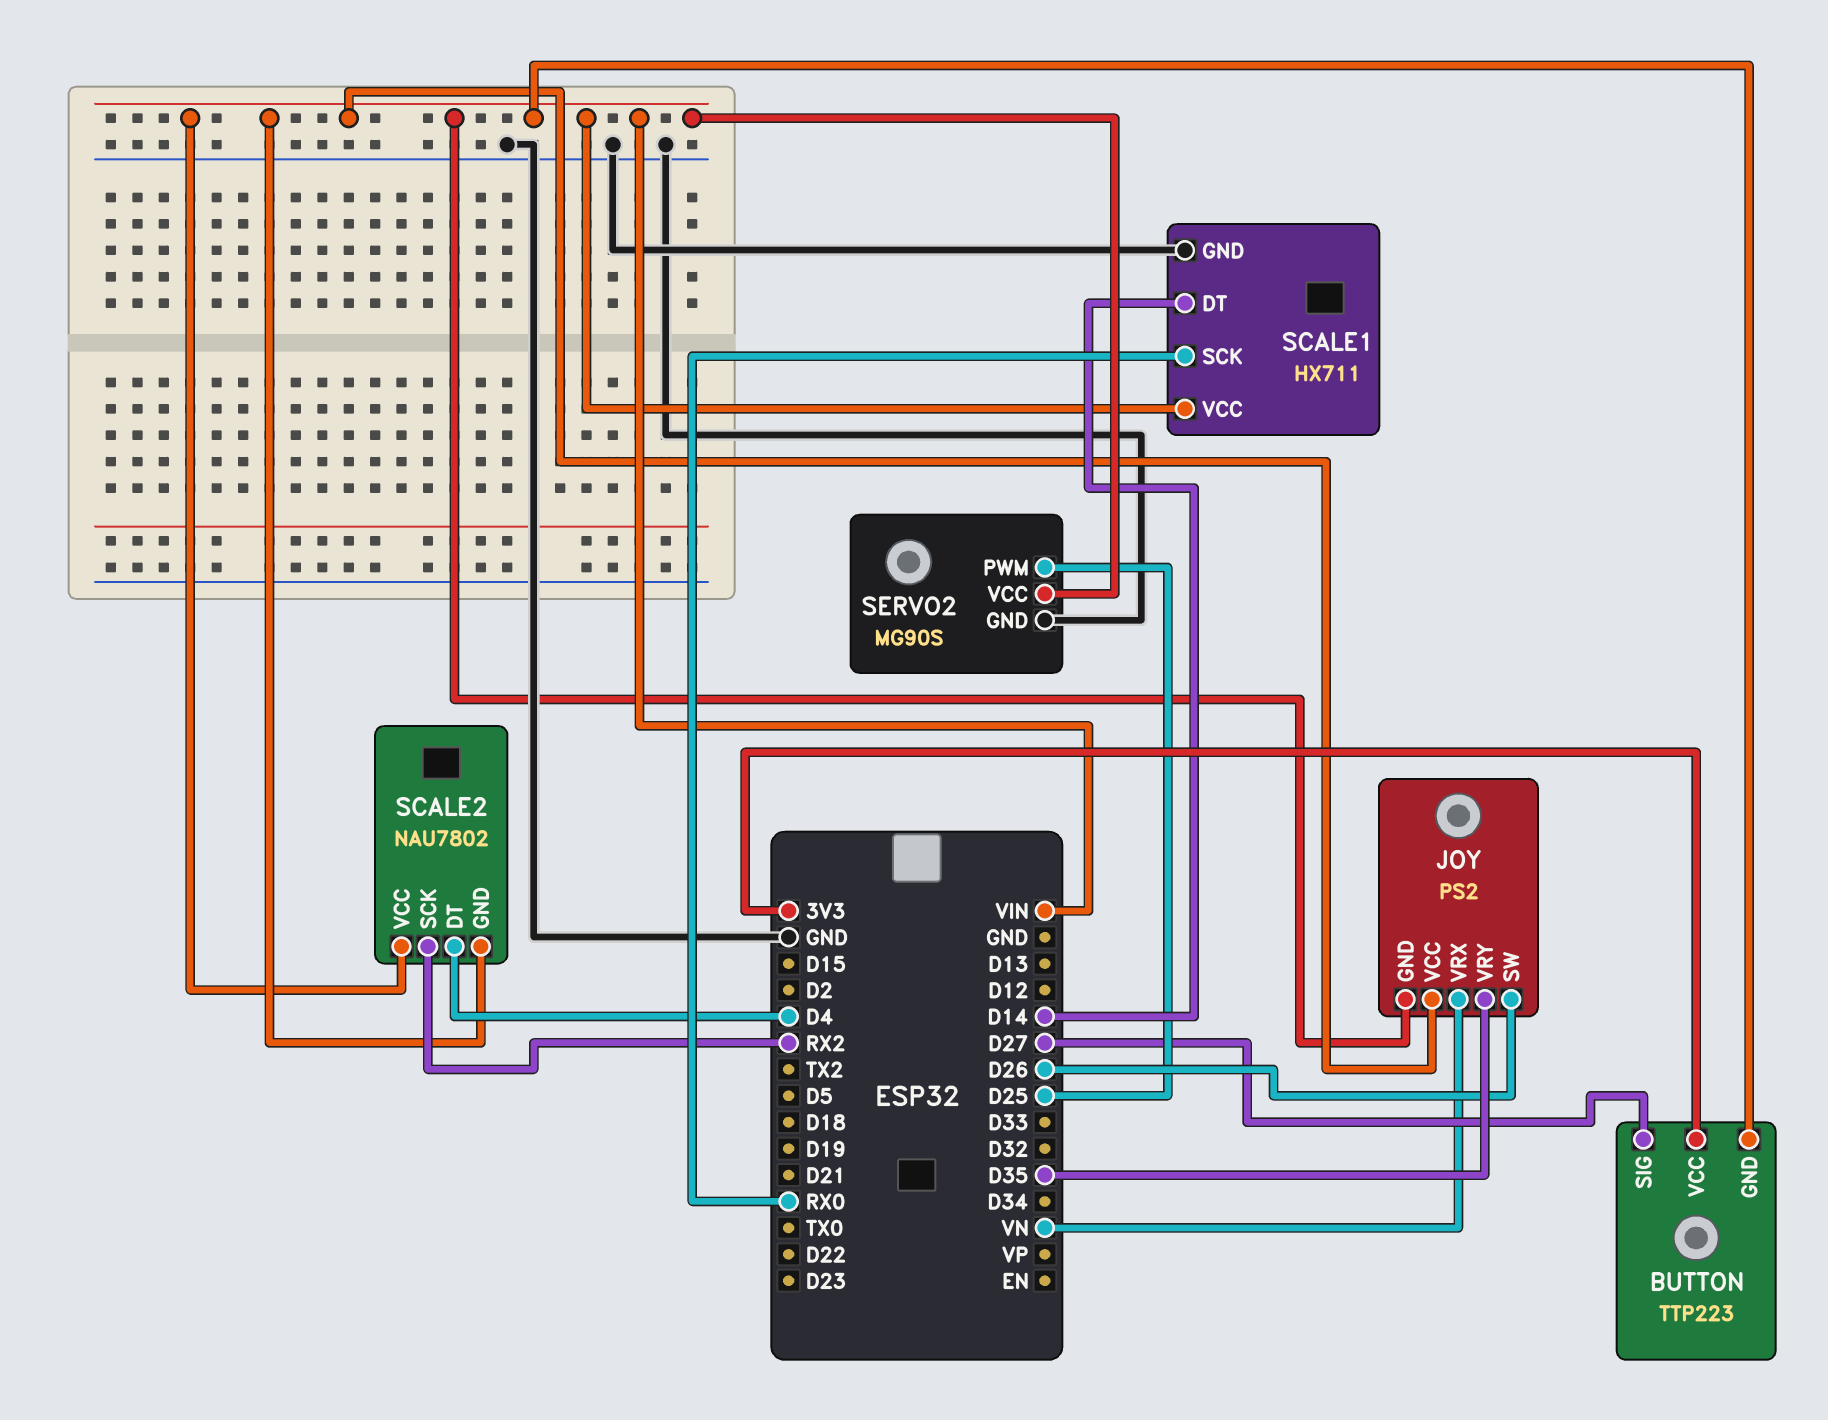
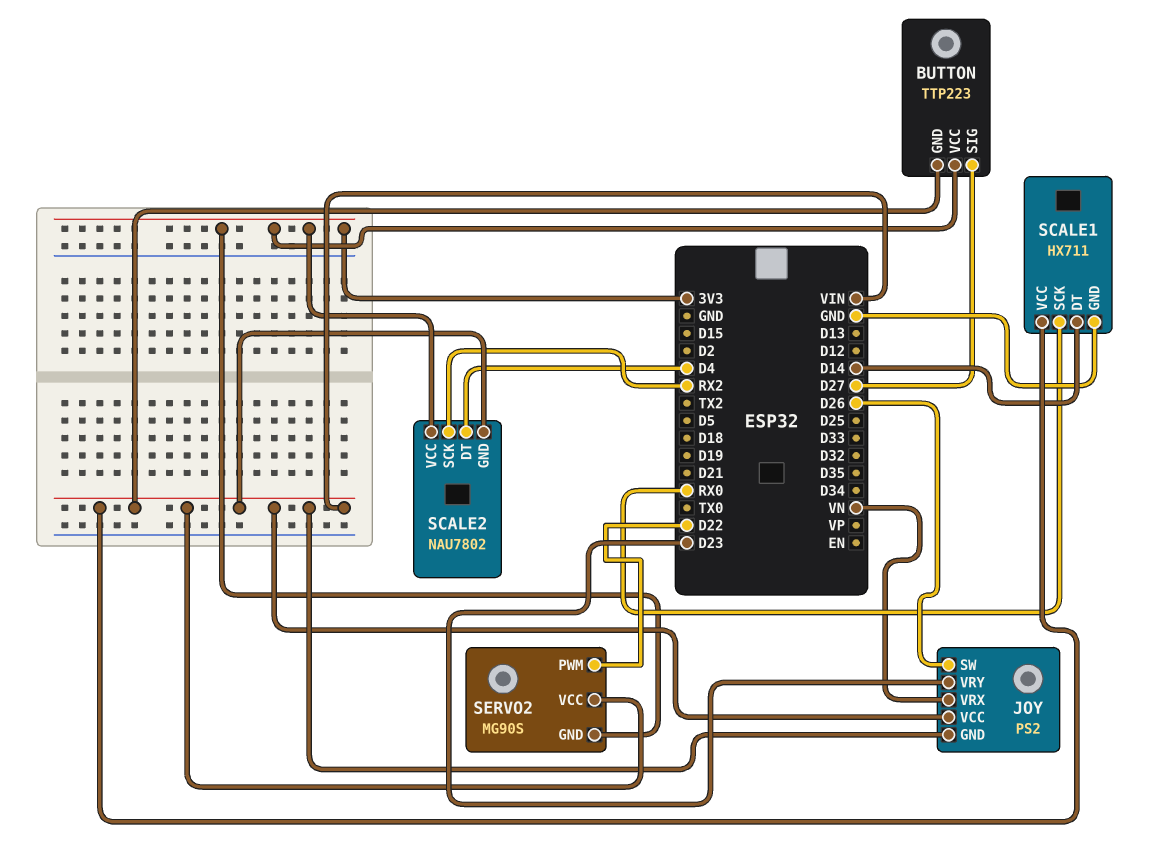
JOY pin VRY: D35 -> D23
SCALE2 pin VCC: VIN -> 3V3
SERVO2 pin GND: GND -> 3V3
SERVO2 pin PWM: D25 -> D22

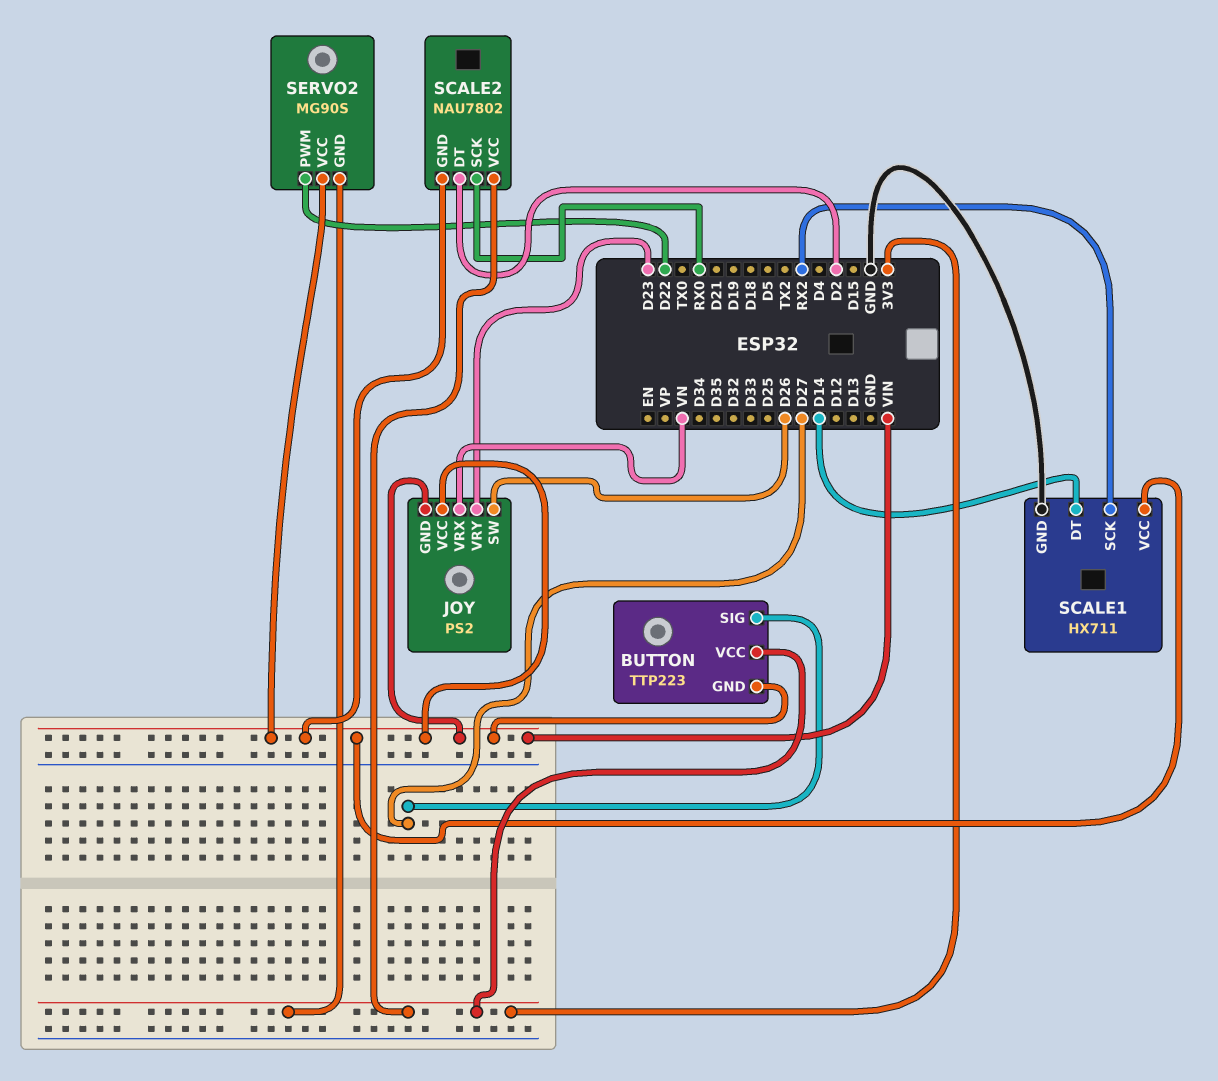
SCALE1 pin SCK: RX0 -> RX2
SCALE2 pin DT: D4 -> D2
SCALE2 pin SCK: RX2 -> RX0

